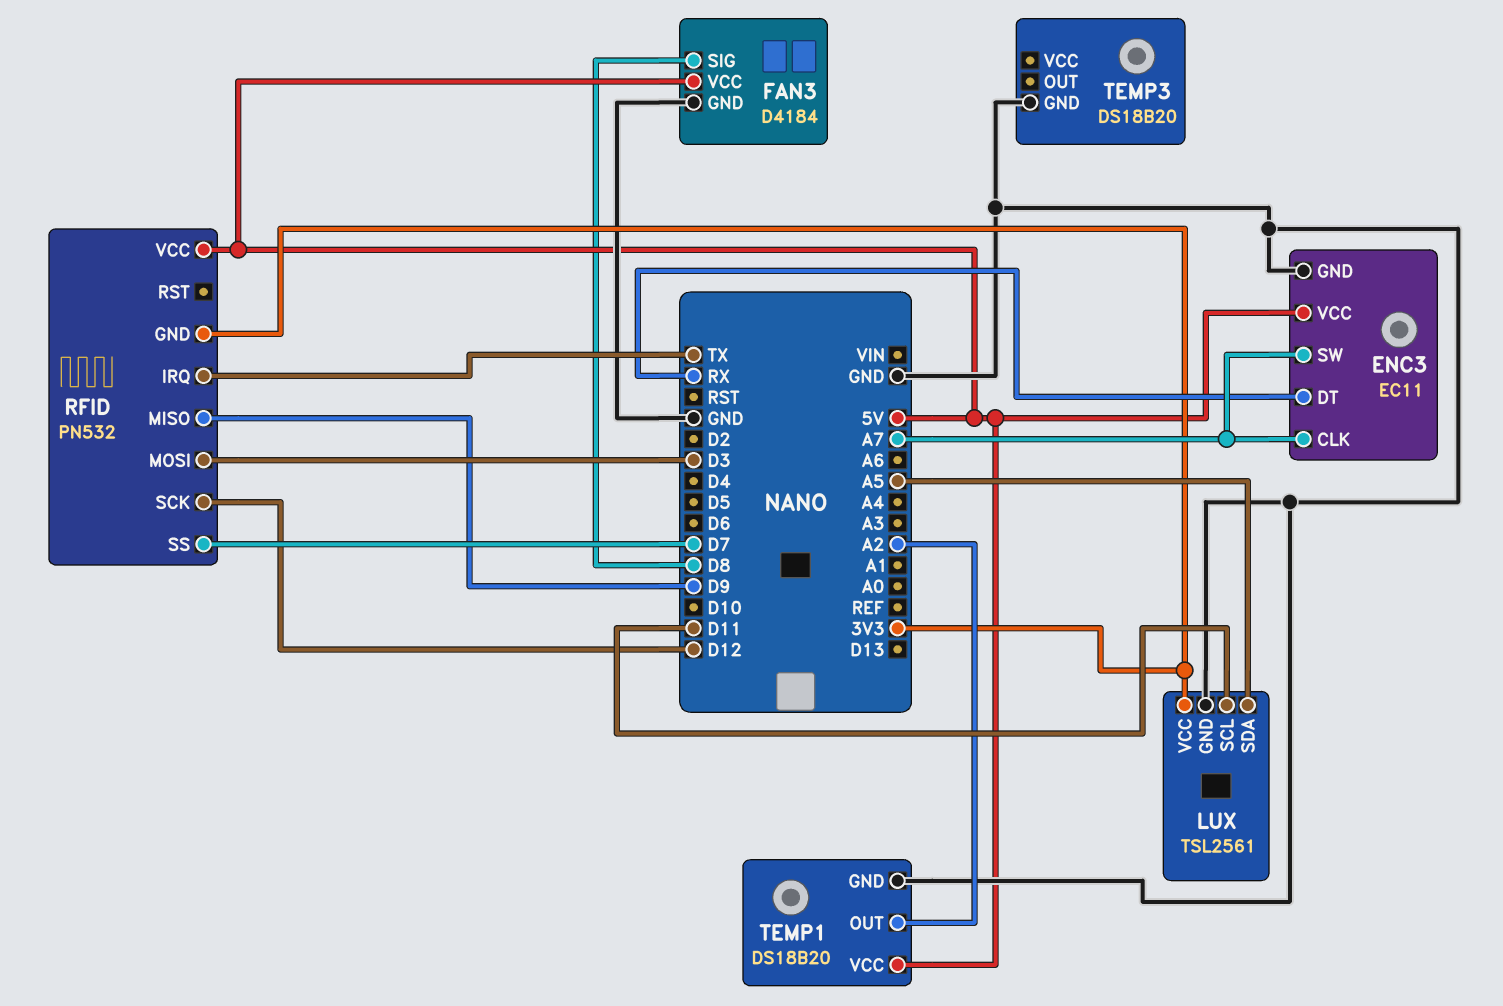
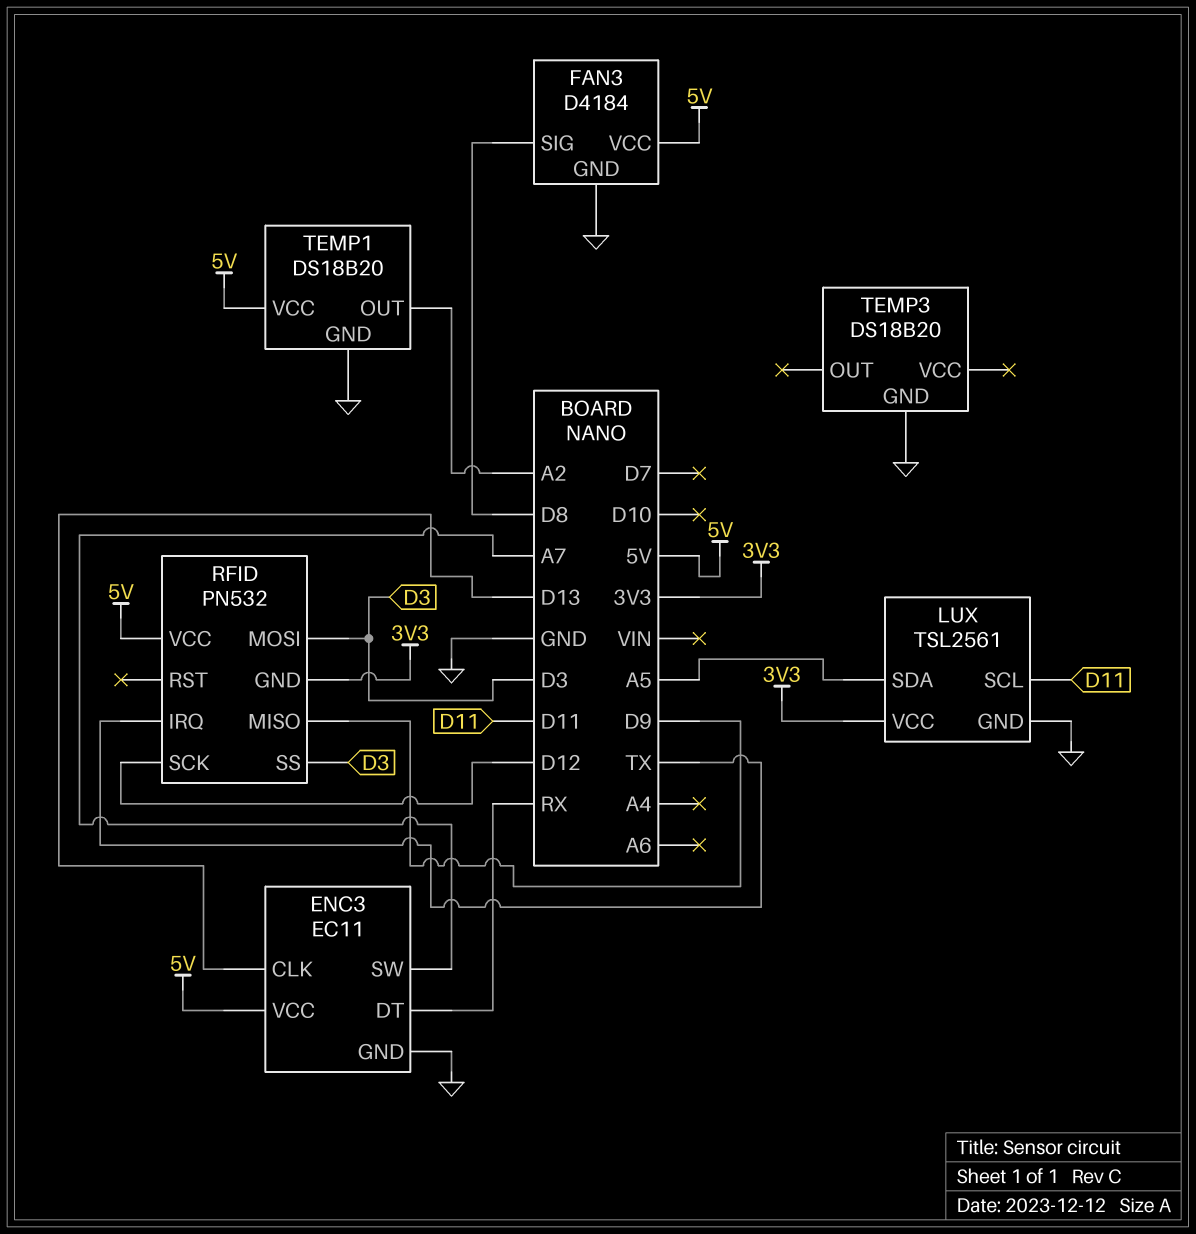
ENC3 pin CLK: A7 -> D13
RFID pin SS: D7 -> D3

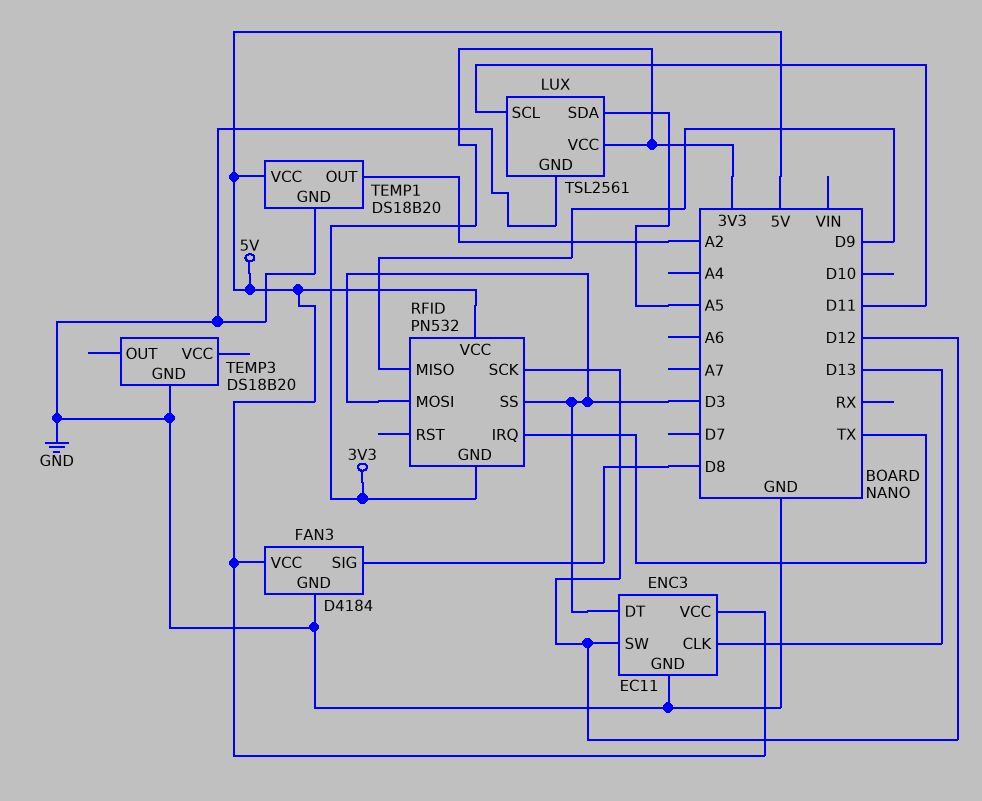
ENC3 pin DT: RX -> D3
ENC3 pin SW: A7 -> D12

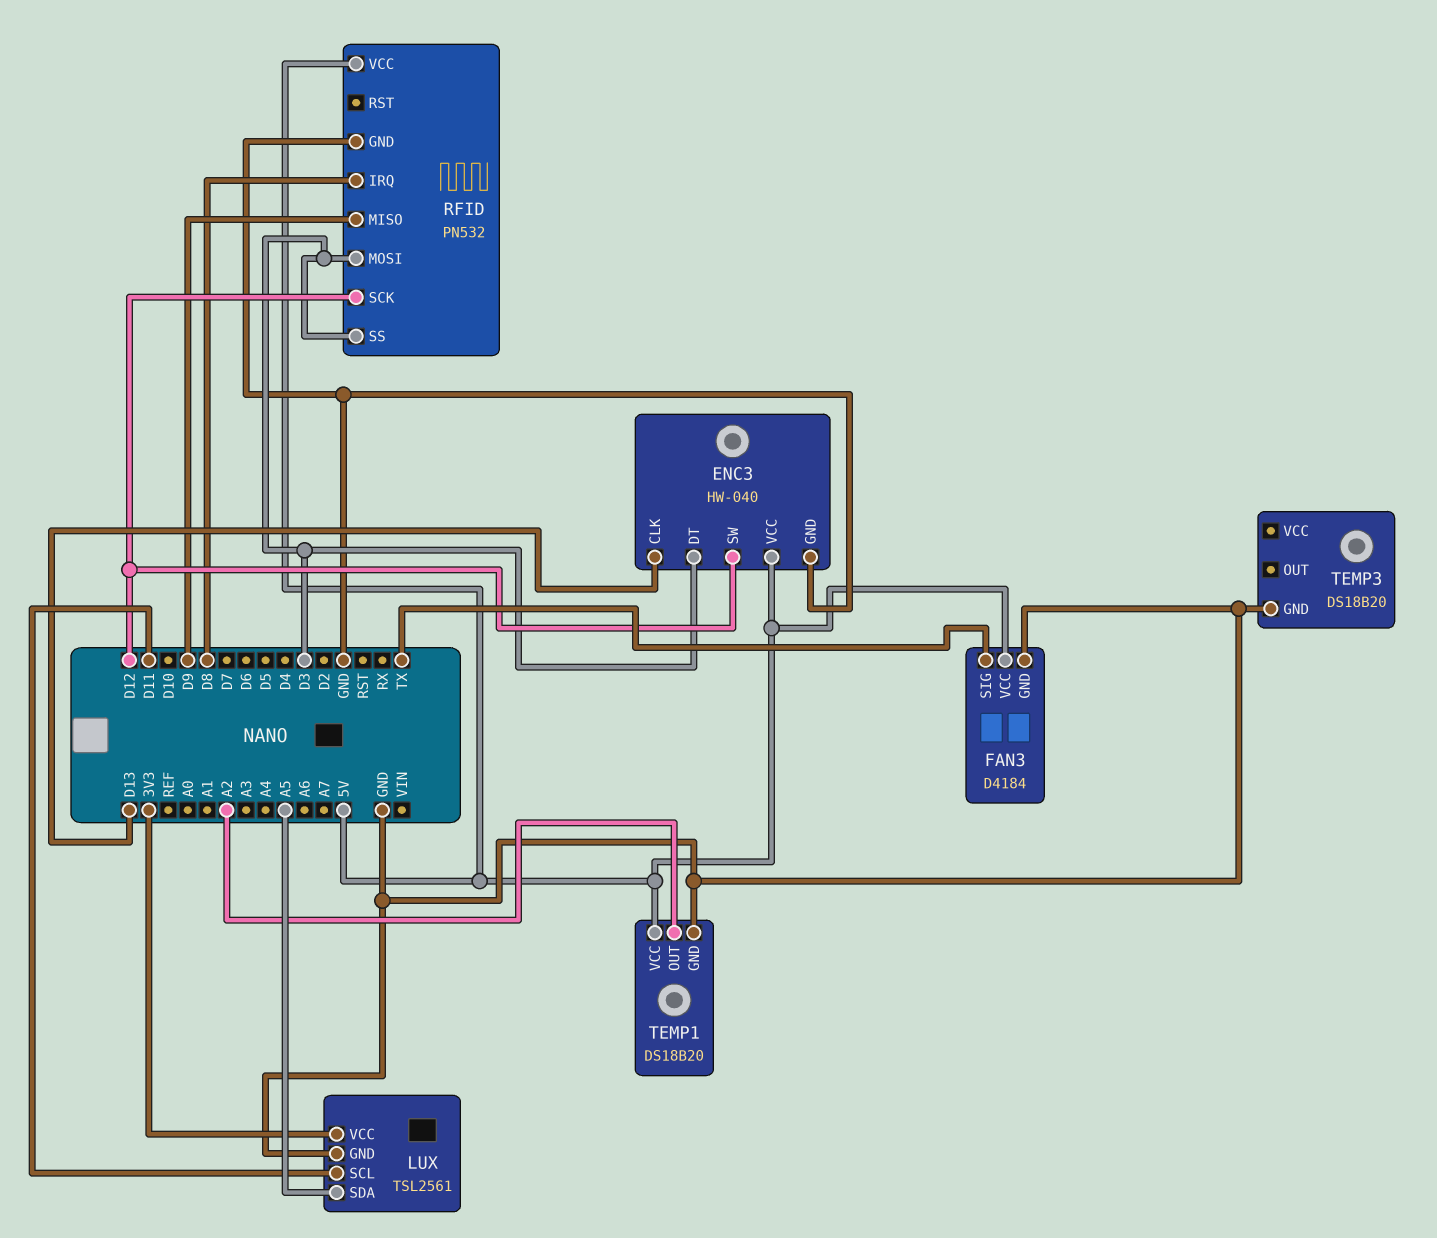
ENC3: EC11 -> HW-040
FAN3 pin SIG: D8 -> TX
RFID pin GND: 3V3 -> GND
RFID pin IRQ: TX -> D8

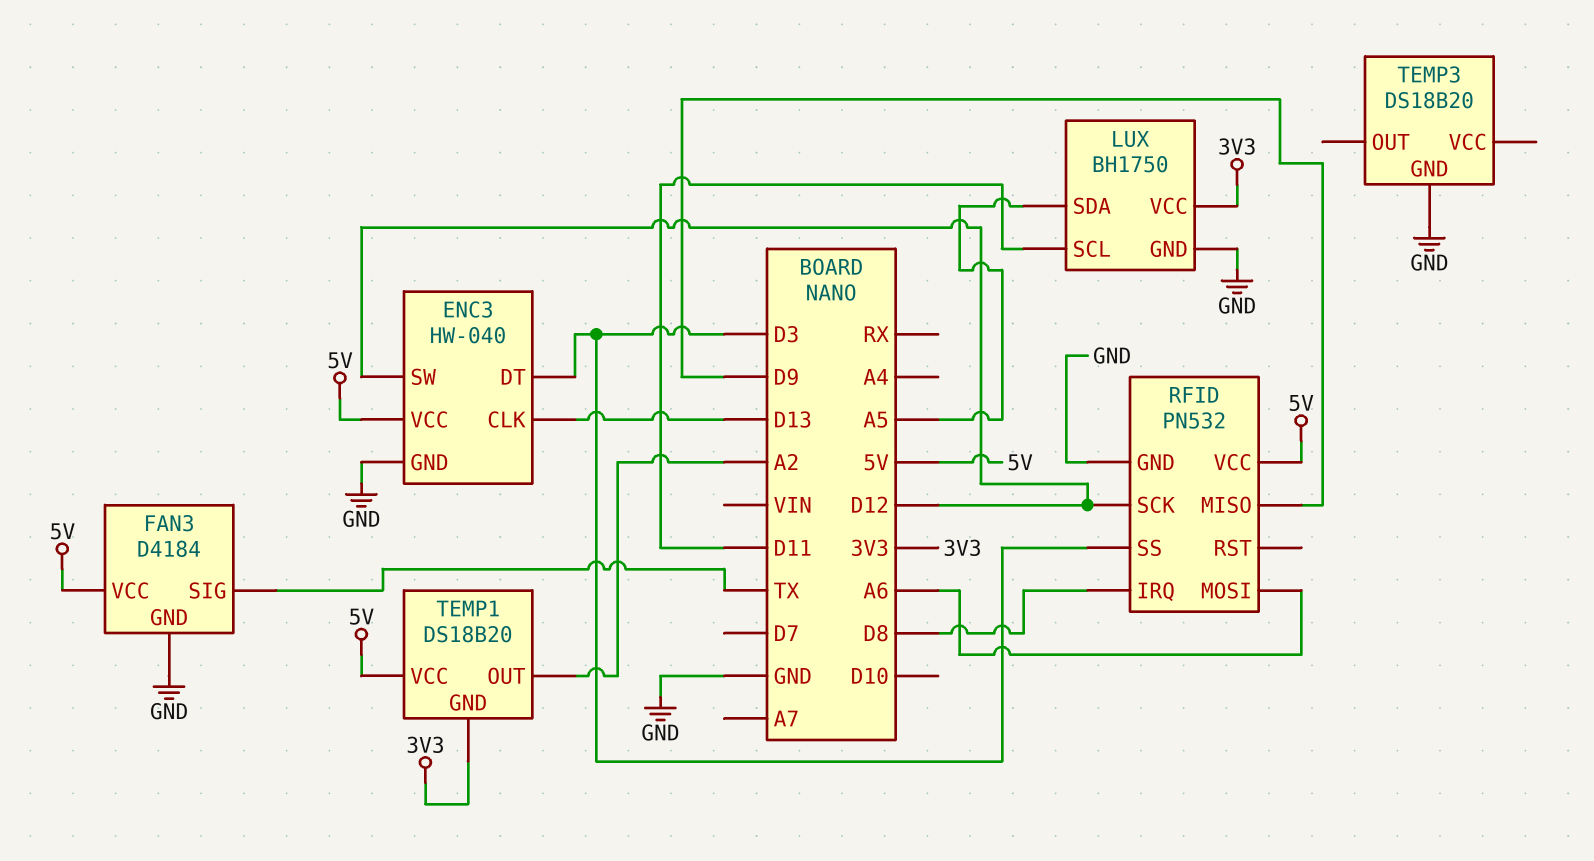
LUX: TSL2561 -> BH1750
RFID pin MOSI: D3 -> A6
TEMP1 pin GND: GND -> 3V3

